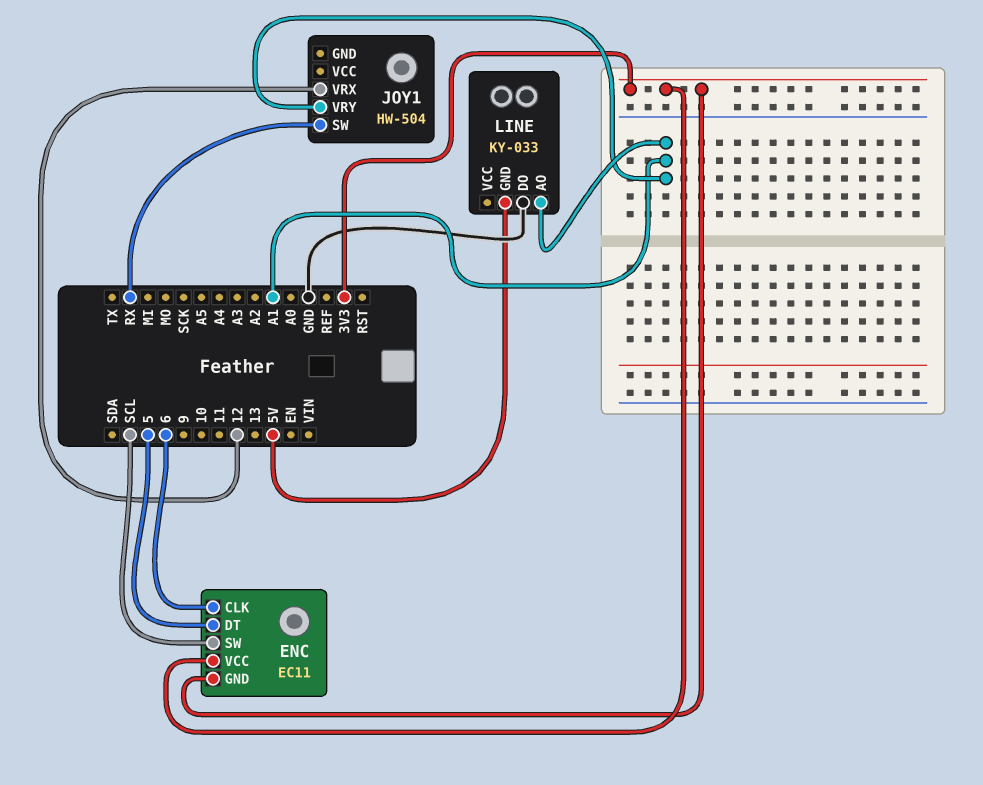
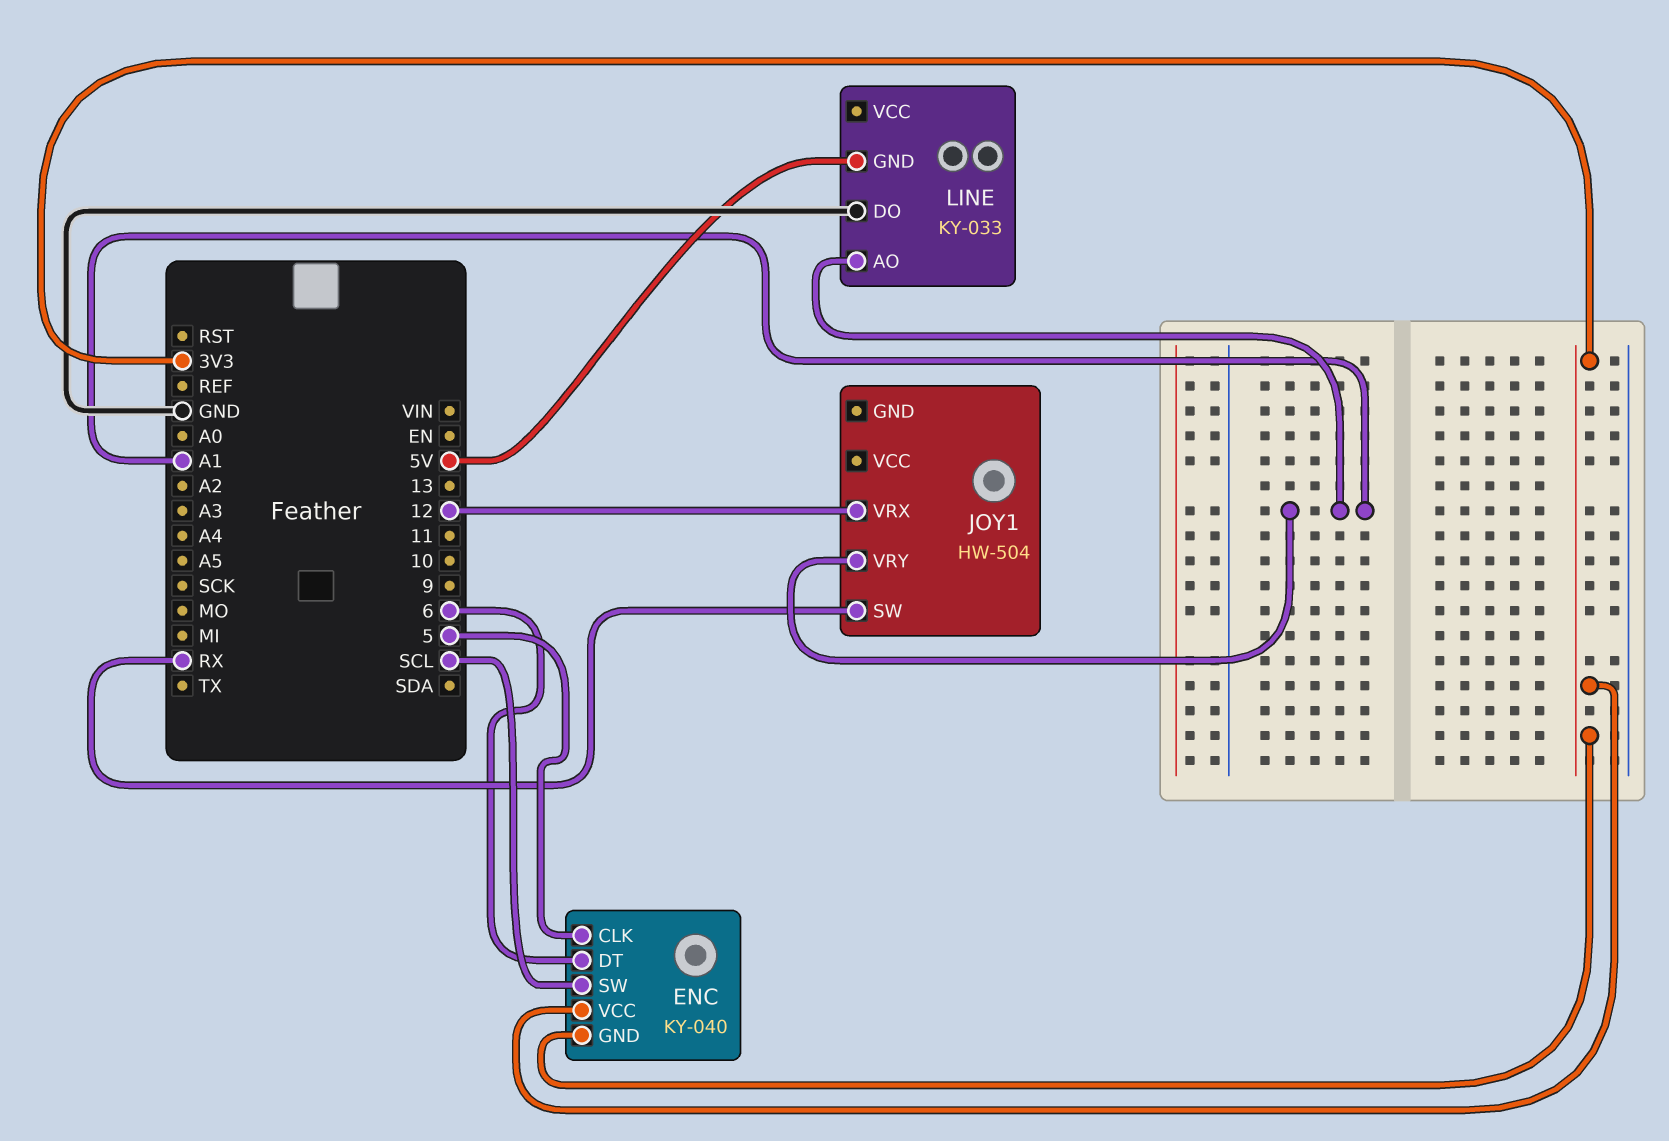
ENC: EC11 -> KY-040
ENC pin CLK: 6 -> 5
ENC pin DT: 5 -> 6

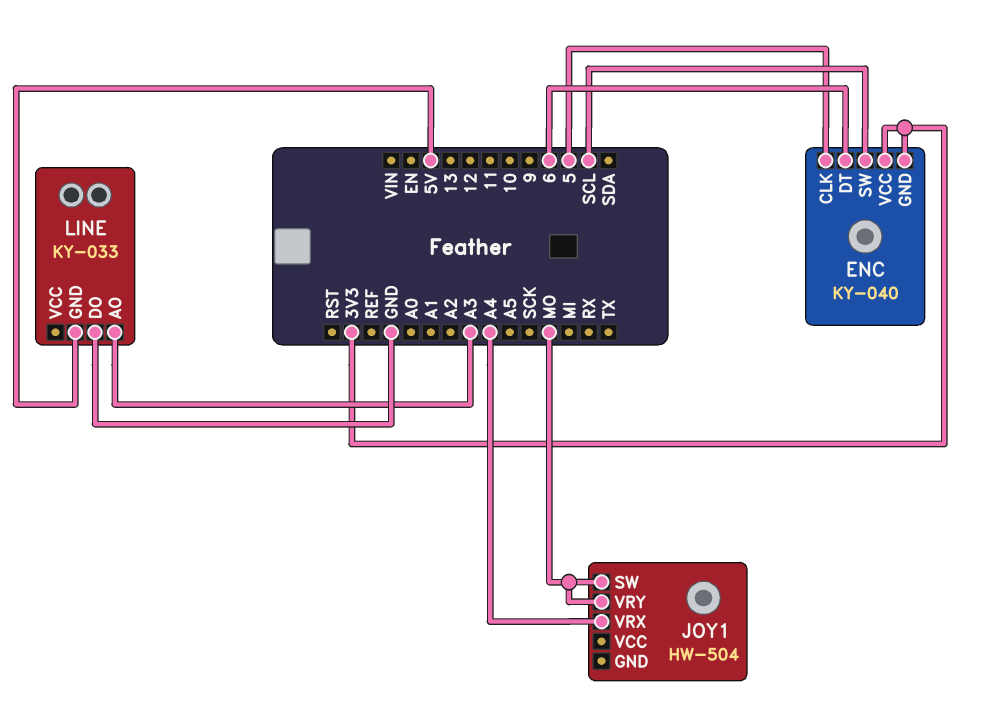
JOY1 pin SW: RX -> MO
JOY1 pin VRX: 12 -> A4
JOY1 pin VRY: A1 -> MO
LINE pin AO: A1 -> A3

